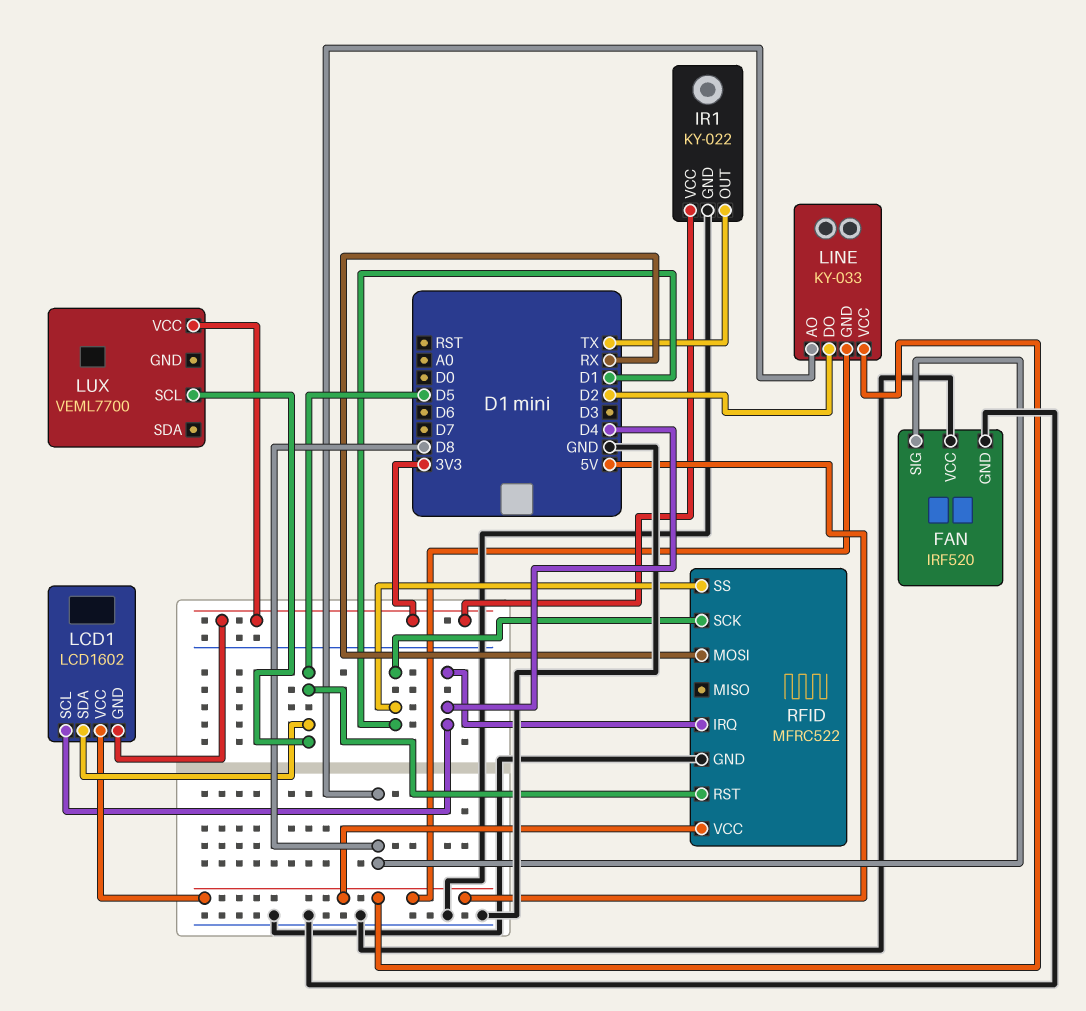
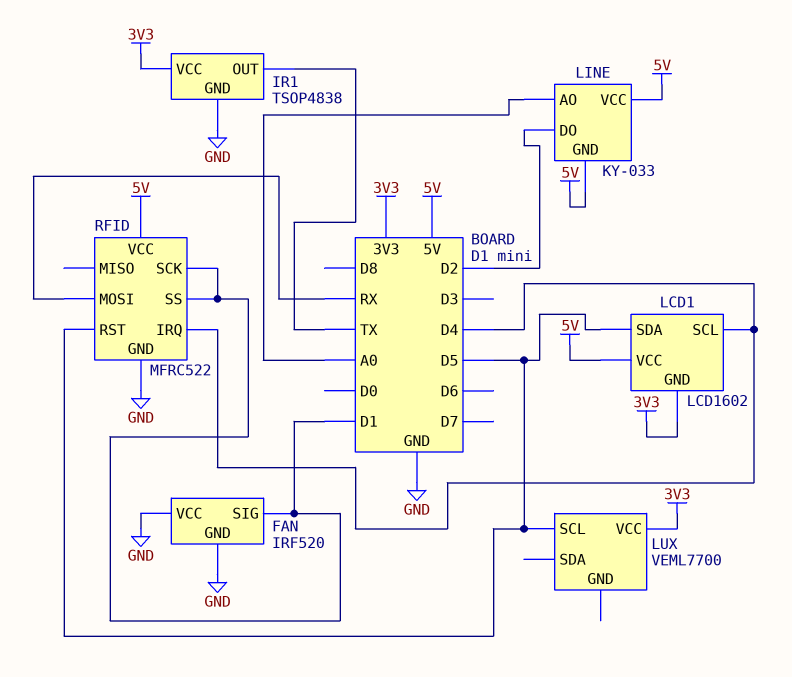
FAN pin SIG: D8 -> D1
IR1: KY-022 -> TSOP4838
LINE pin AO: D8 -> A0

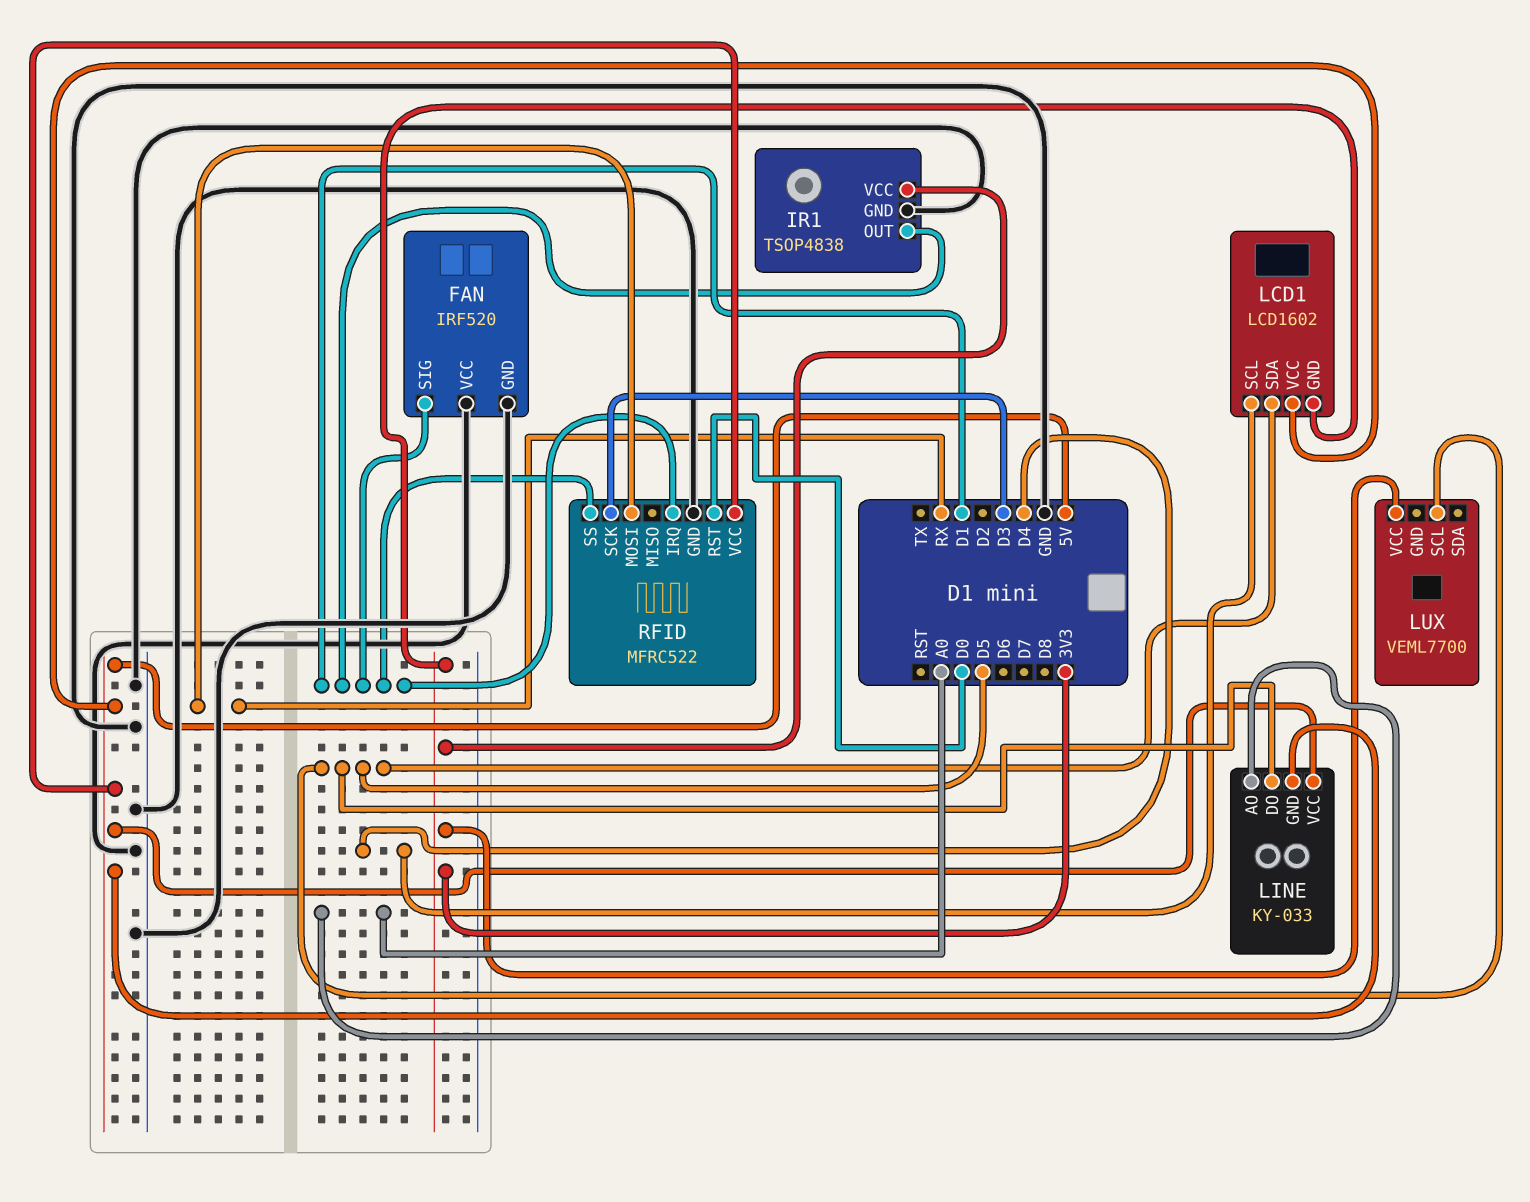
IR1 pin OUT: TX -> D1
LINE pin DO: D2 -> D5
RFID pin IRQ: D4 -> D1
RFID pin RST: D5 -> D0
RFID pin SCK: D1 -> D3

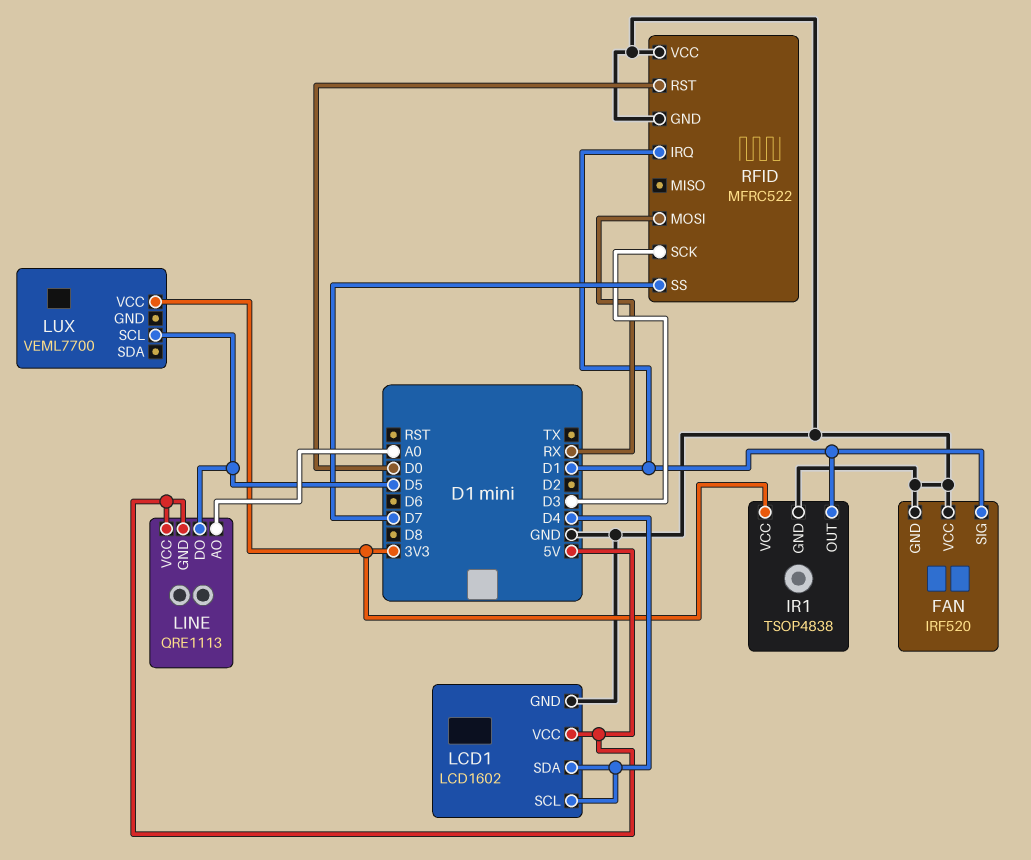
LCD1 pin GND: 3V3 -> GND
LCD1 pin SDA: D5 -> D4
LINE: KY-033 -> QRE1113
RFID pin SS: D1 -> D7
RFID pin VCC: 5V -> GND

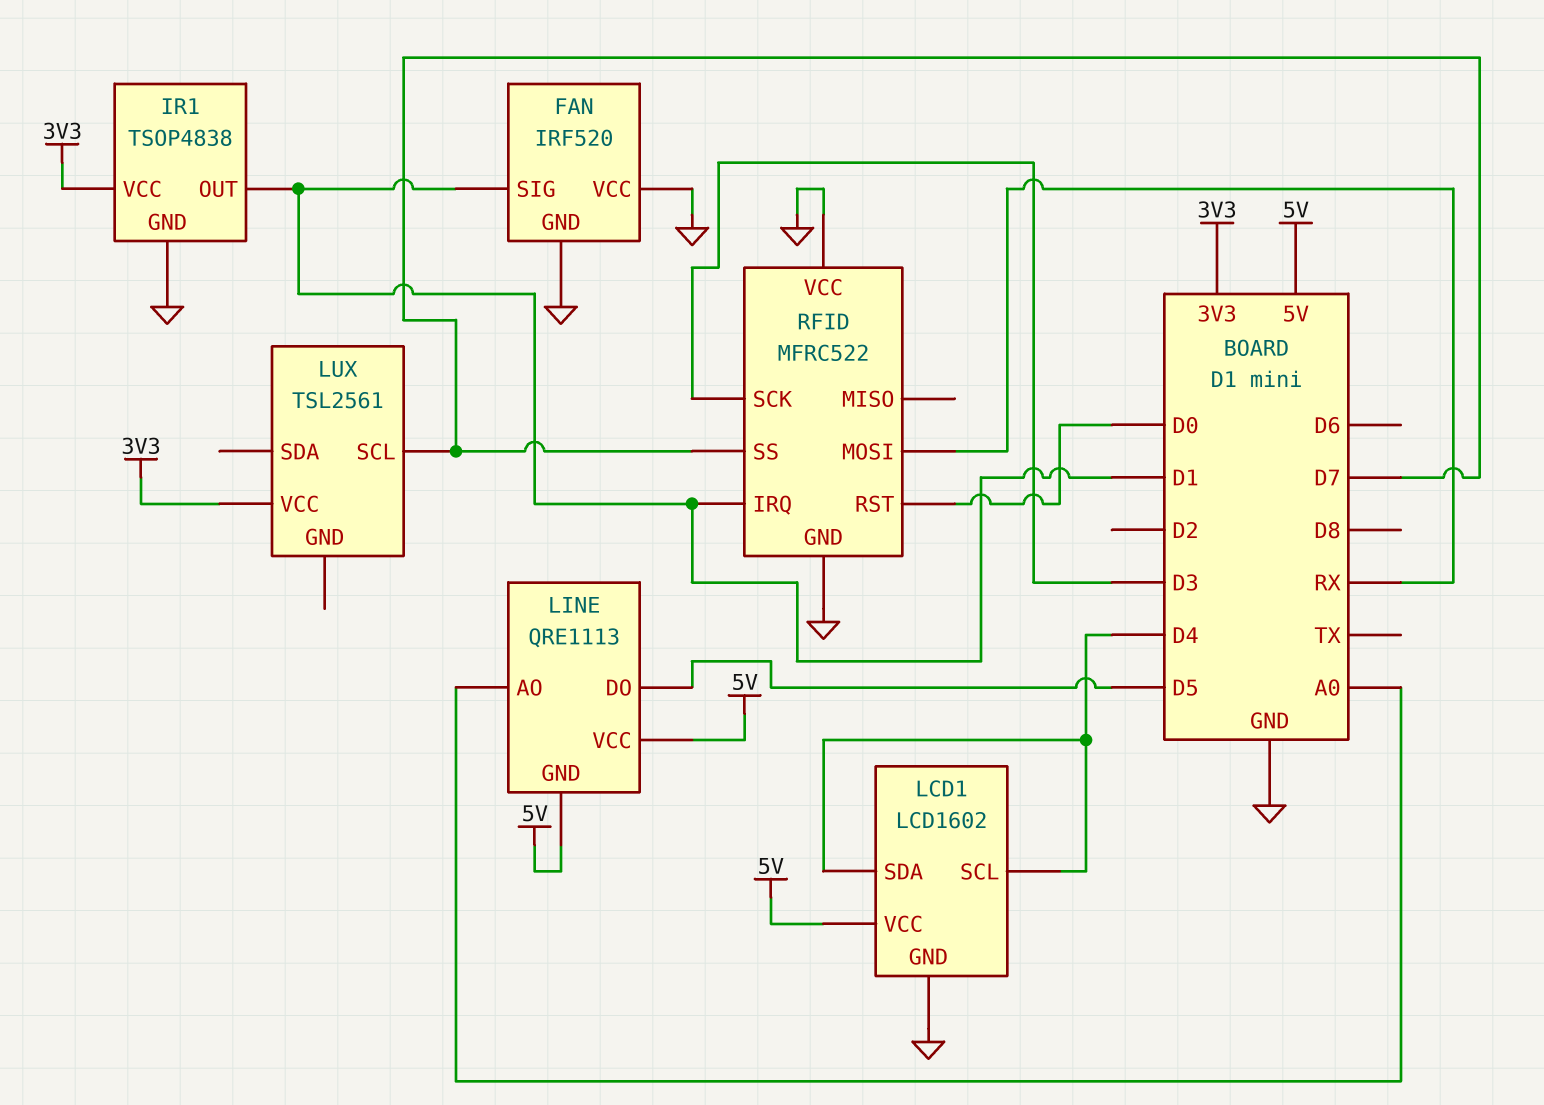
LUX: VEML7700 -> TSL2561
LUX pin SCL: D5 -> D7

